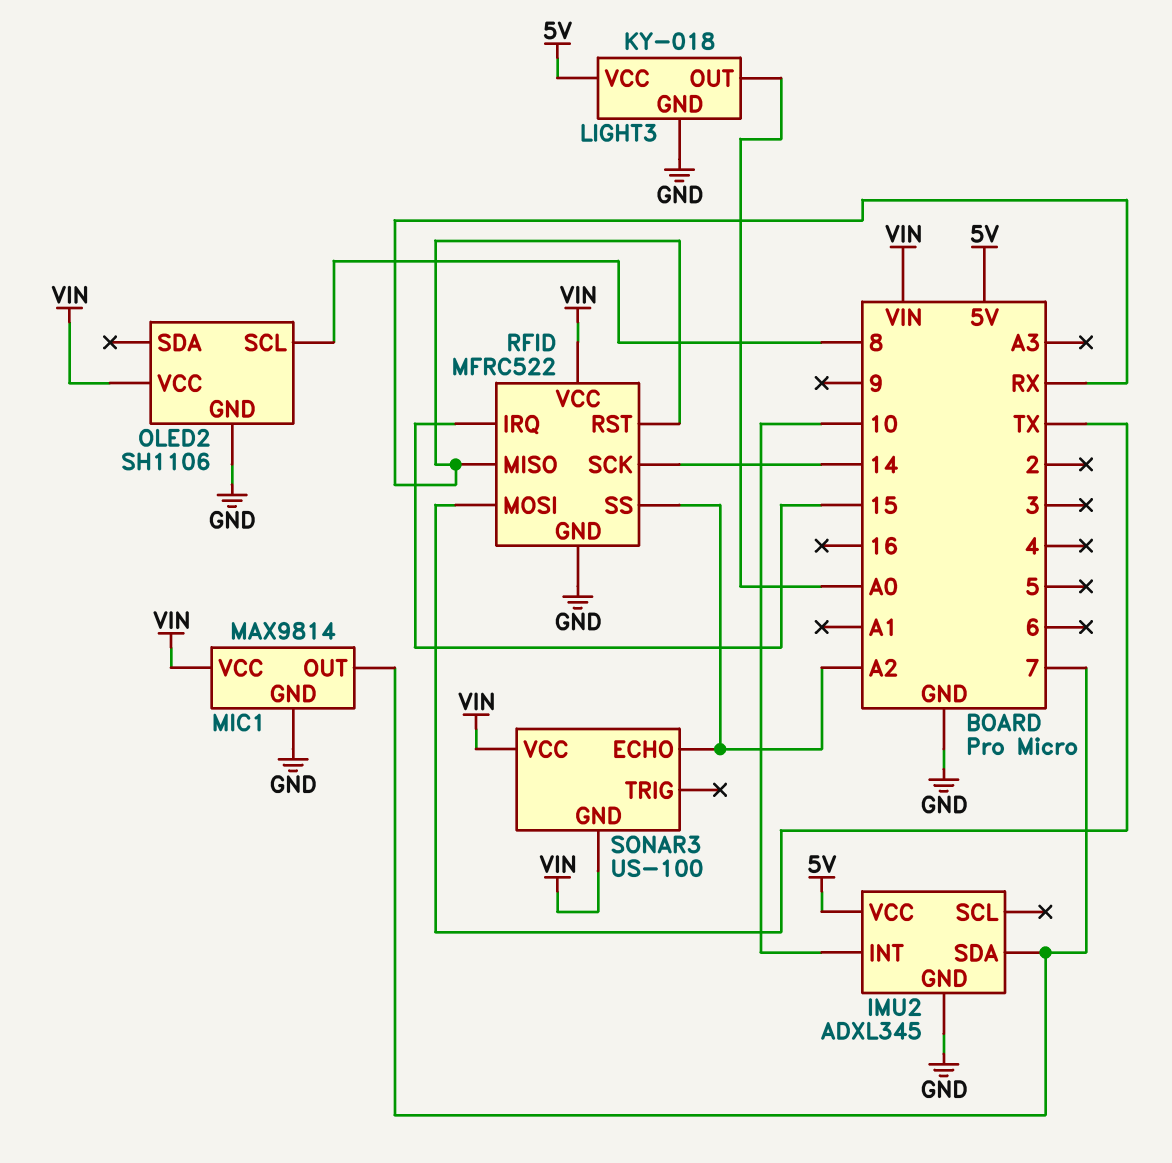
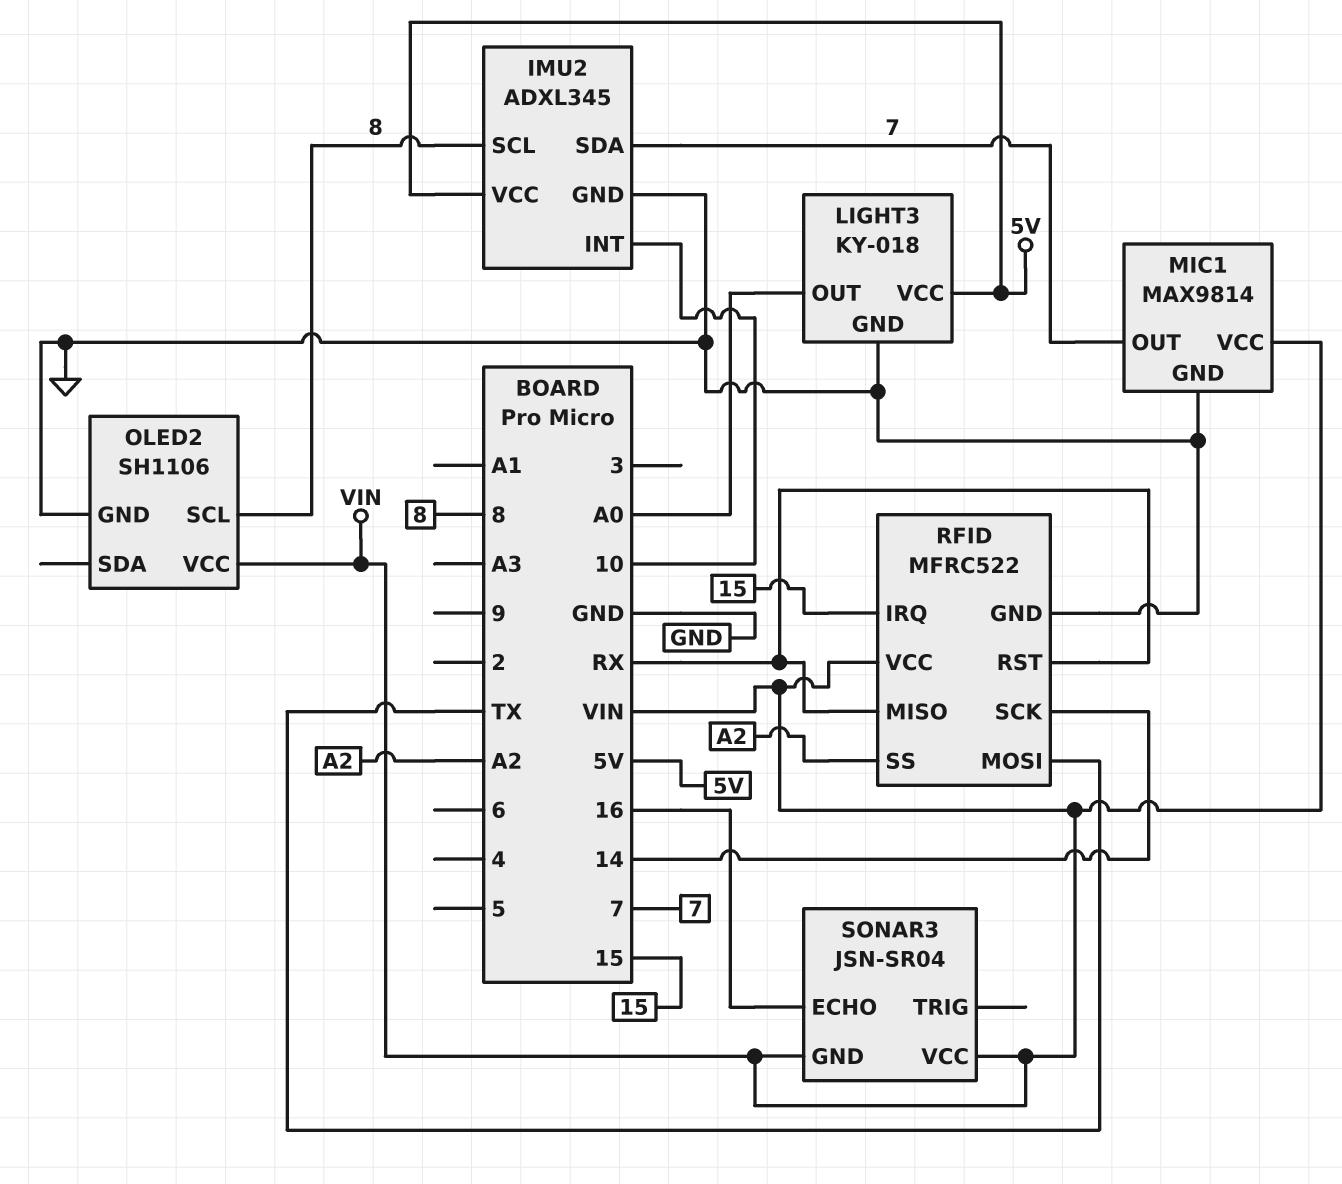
IMU2 pin SCL: none -> 8
SONAR3: US-100 -> JSN-SR04
SONAR3 pin ECHO: A2 -> 16

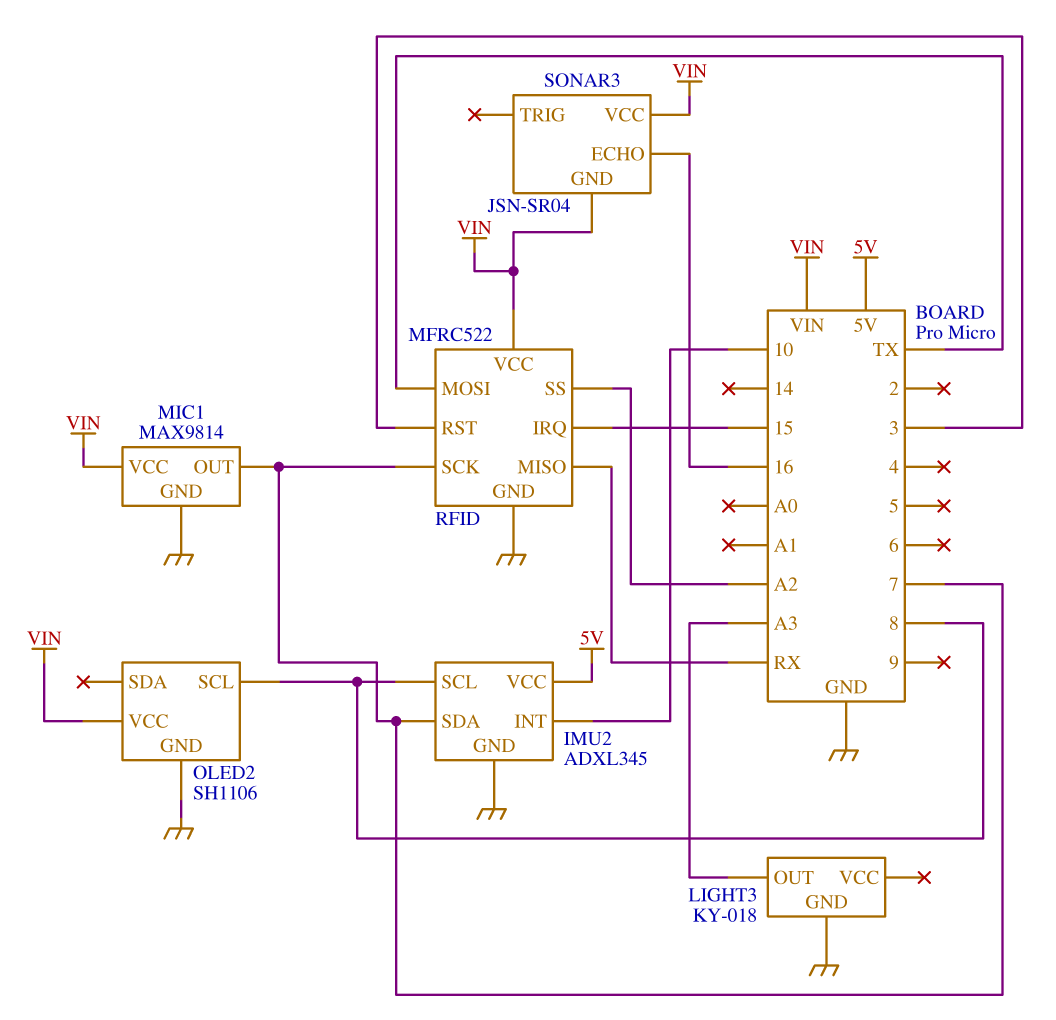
LIGHT3 pin OUT: A0 -> A3
LIGHT3 pin VCC: 5V -> none
RFID pin RST: RX -> 3
RFID pin SCK: 14 -> 7

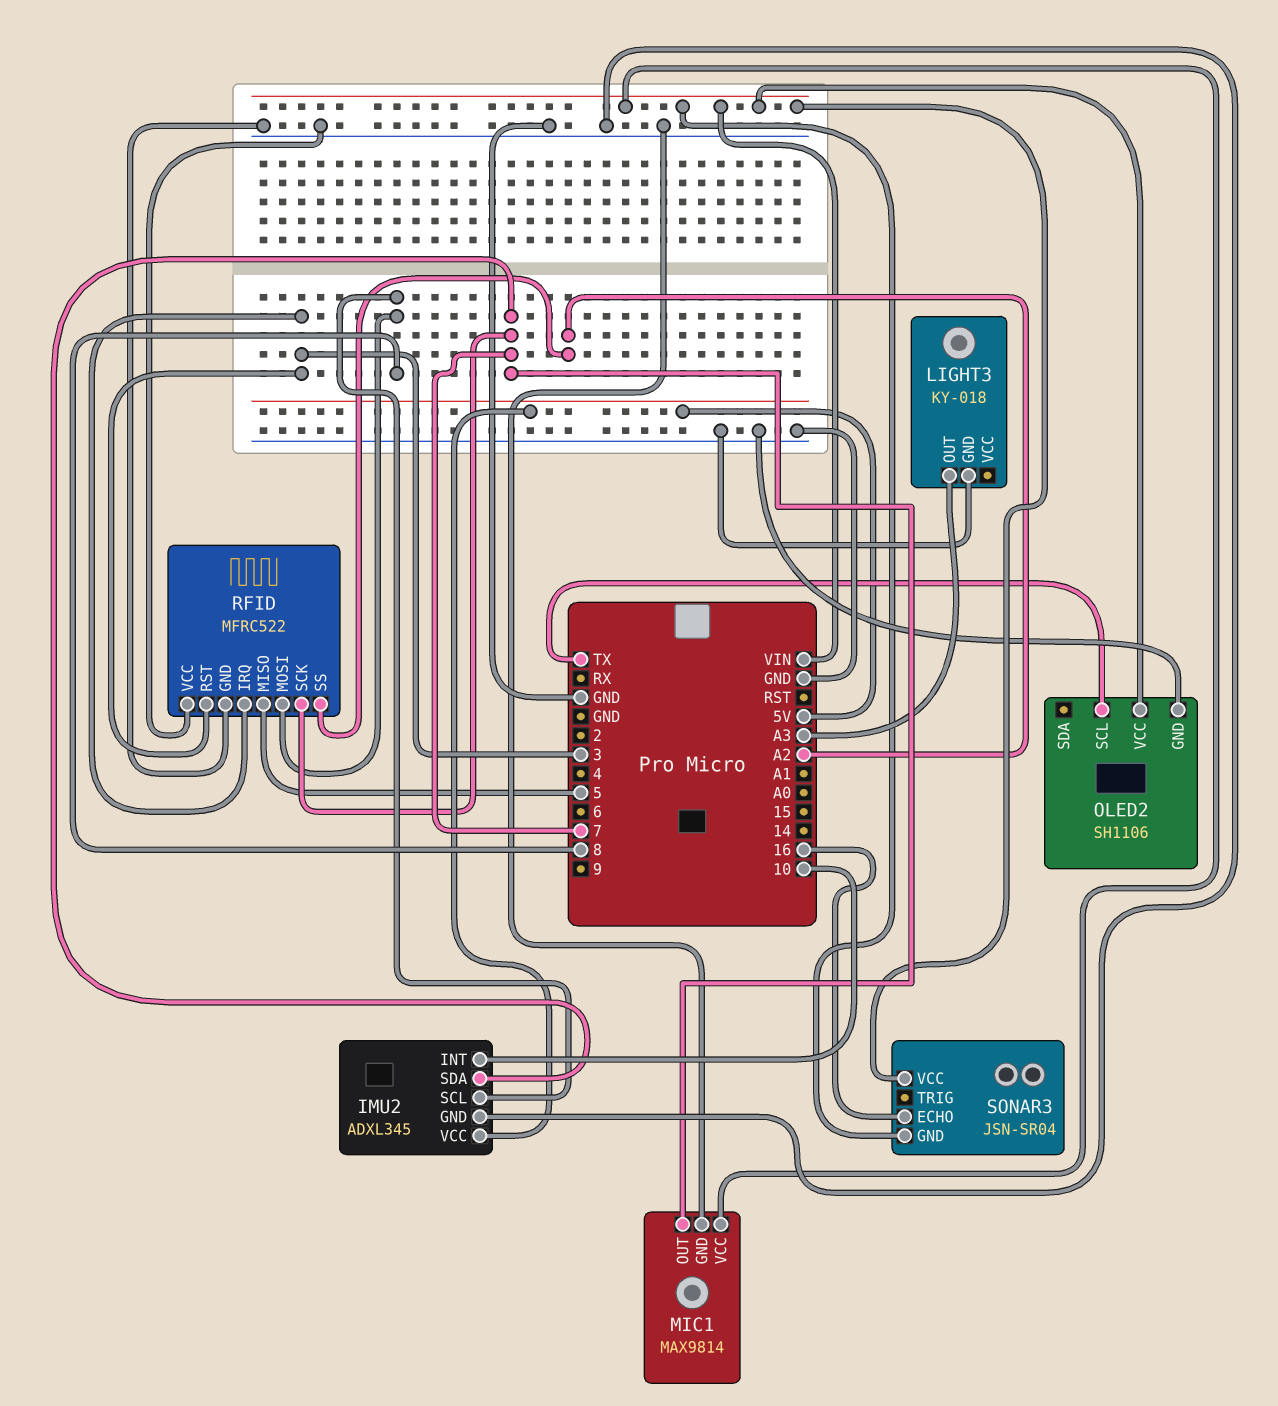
OLED2 pin SCL: 8 -> TX
RFID pin IRQ: 15 -> 3
RFID pin MISO: RX -> 5
RFID pin MOSI: TX -> 8
RFID pin VCC: VIN -> GND

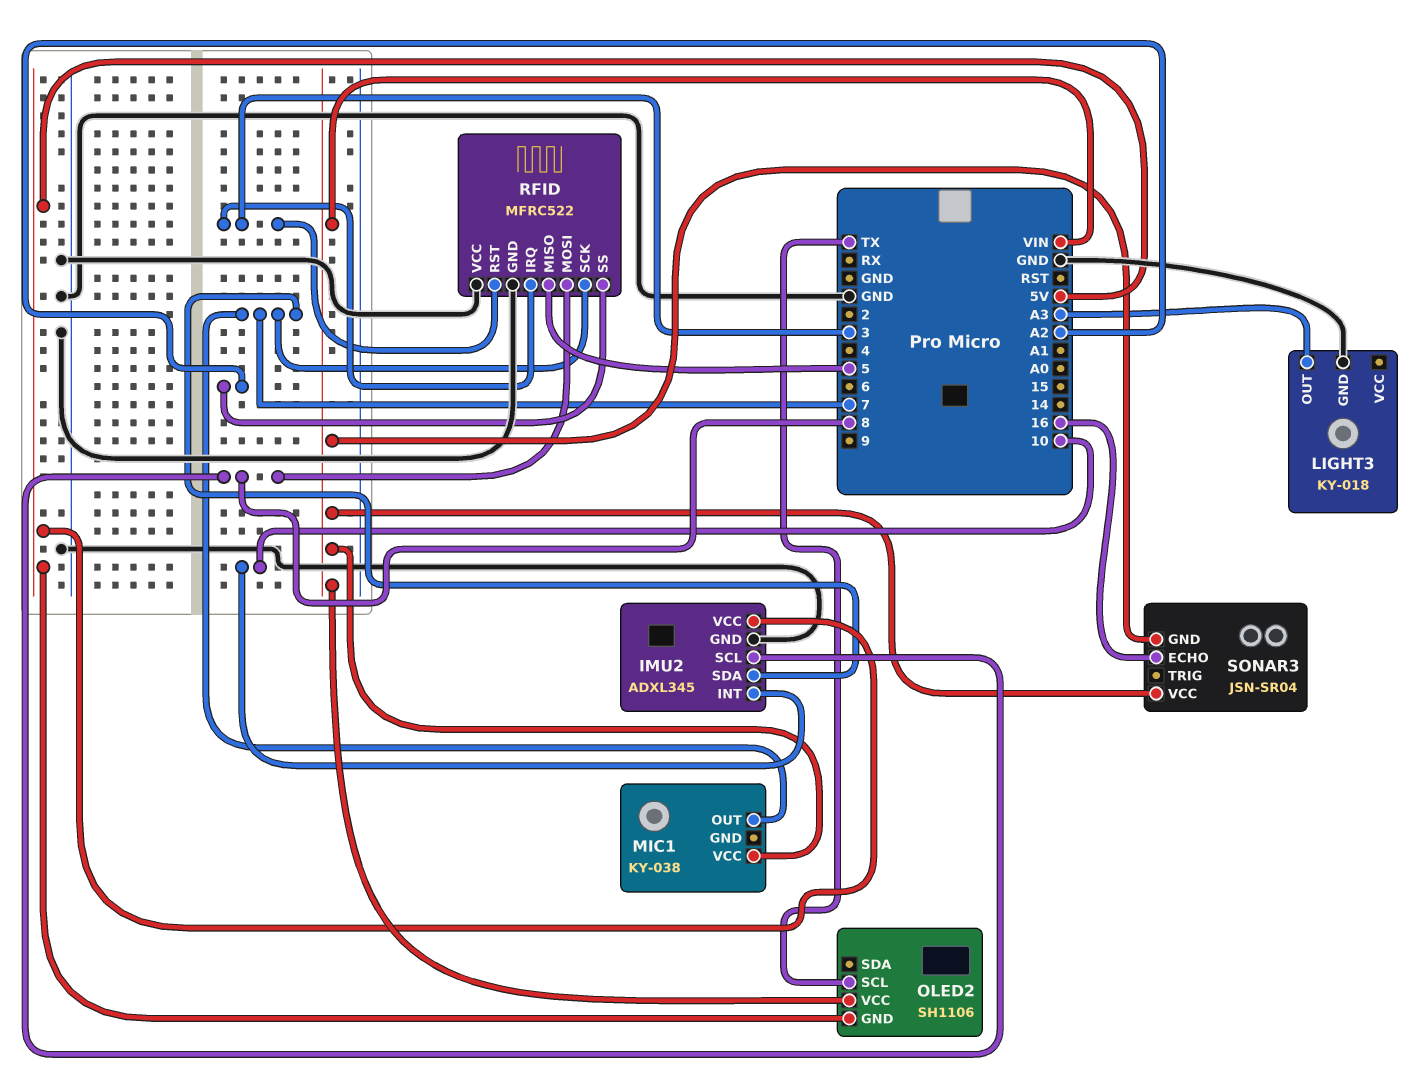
MIC1: MAX9814 -> KY-038
MIC1 pin GND: GND -> none
OLED2 pin GND: GND -> 5V

